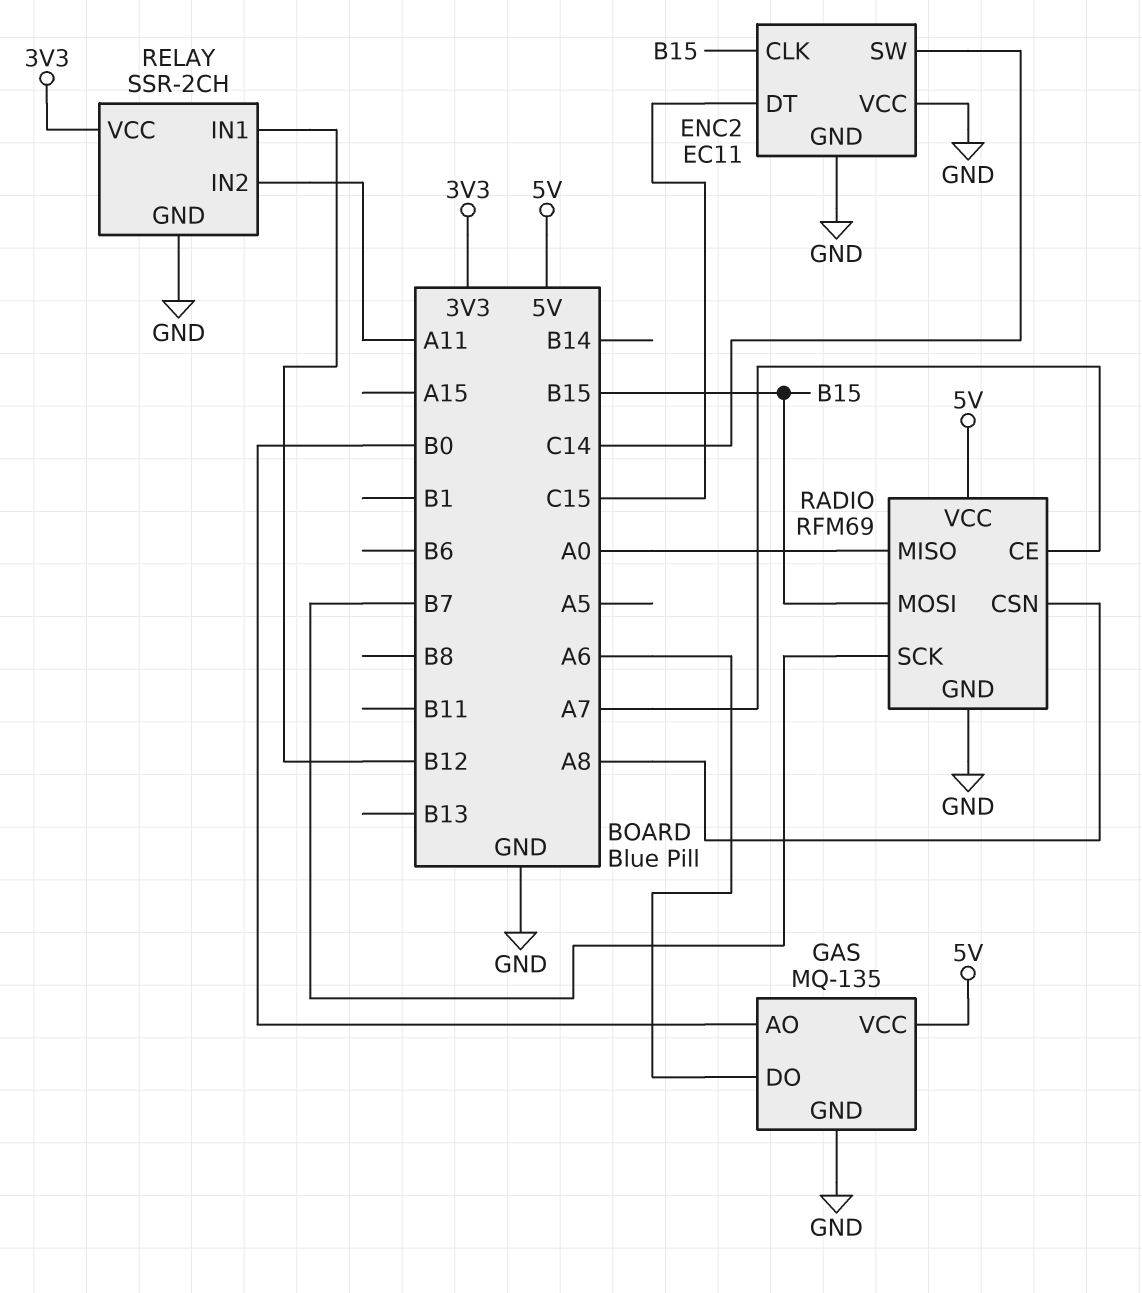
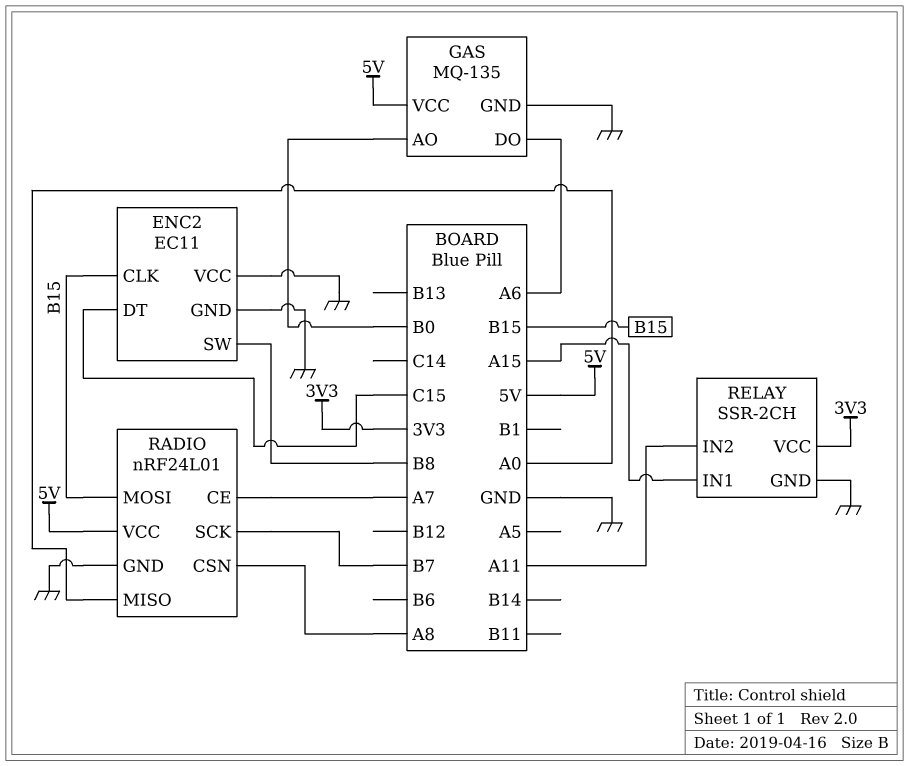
ENC2 pin SW: C14 -> B8
RADIO: RFM69 -> nRF24L01
RELAY pin IN1: B12 -> A15

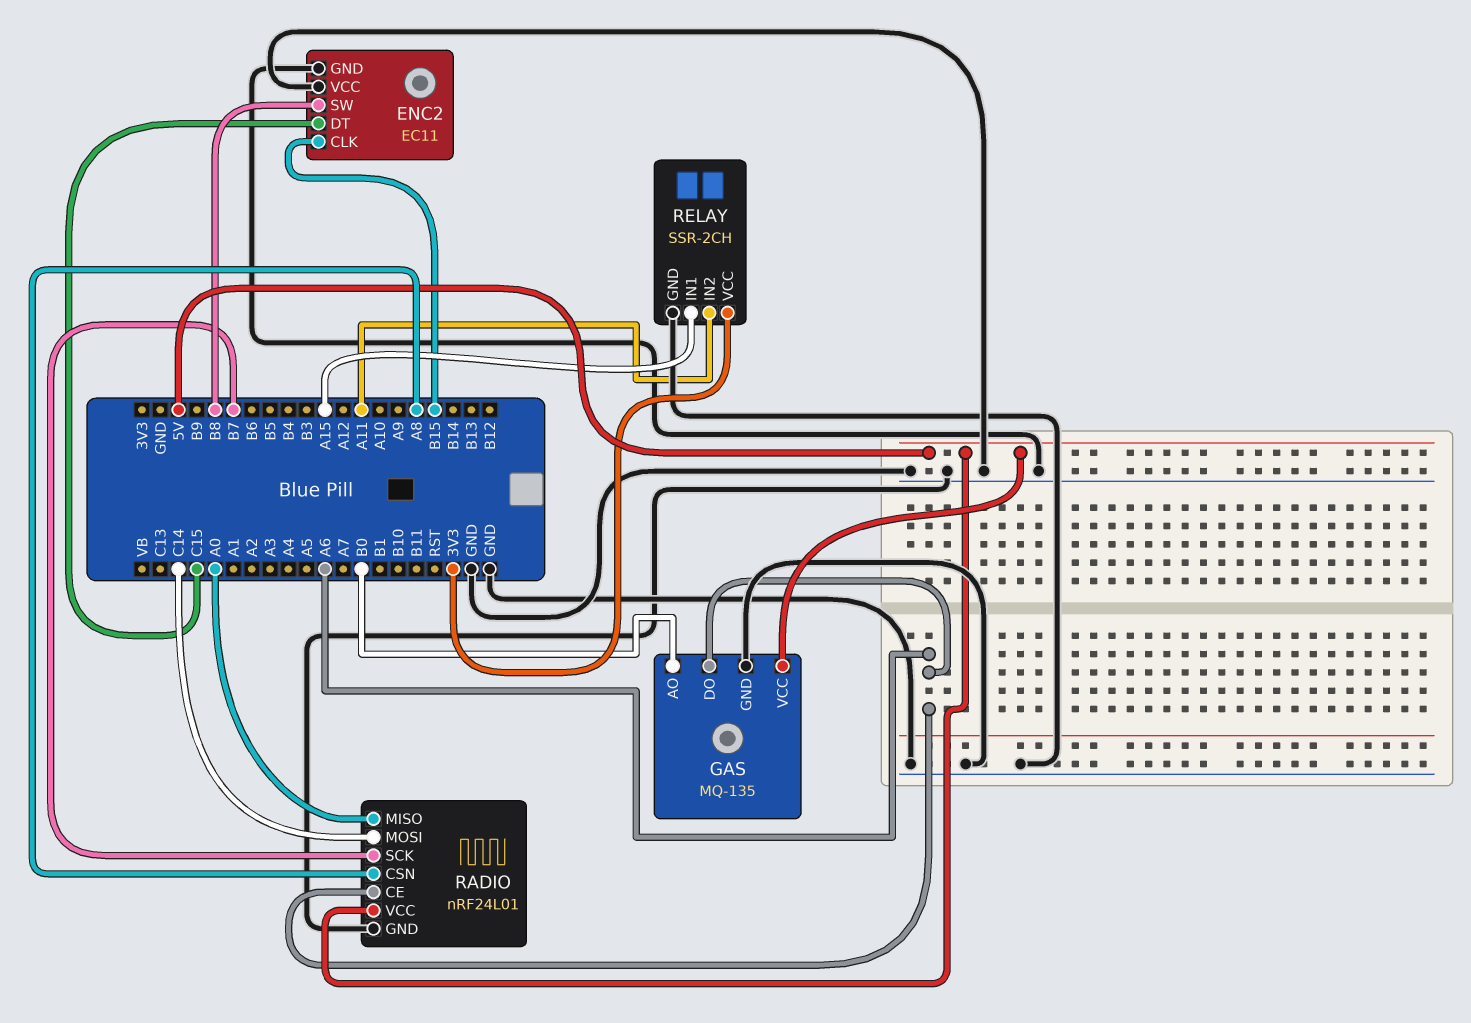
RADIO pin CE: A7 -> A6
RADIO pin MOSI: B15 -> C14

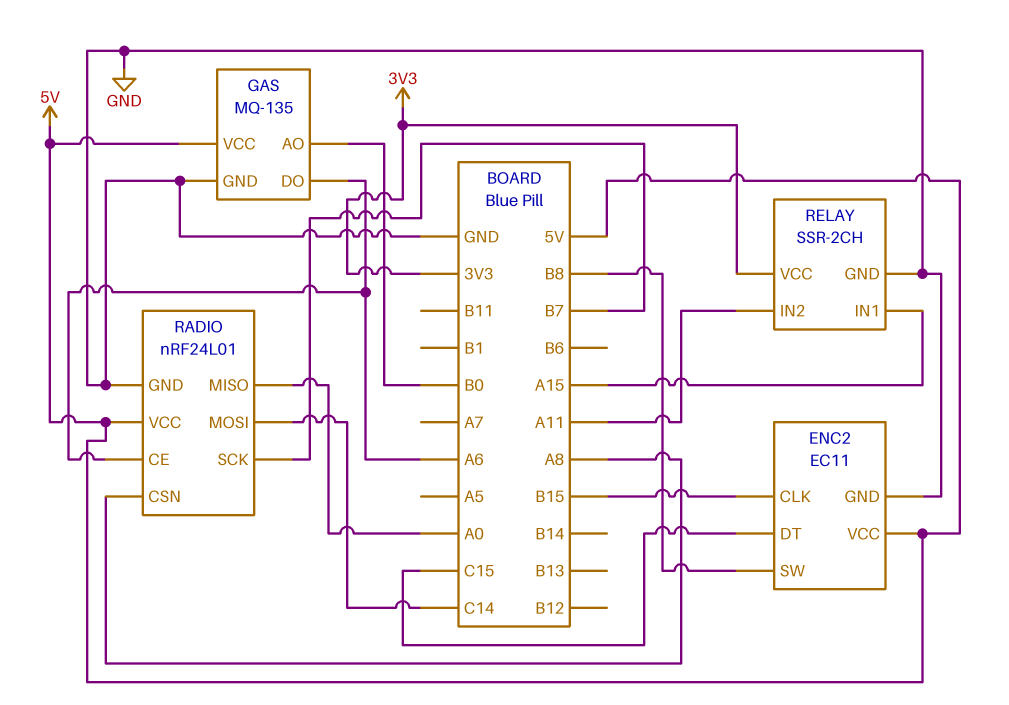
ENC2 pin VCC: GND -> 5V

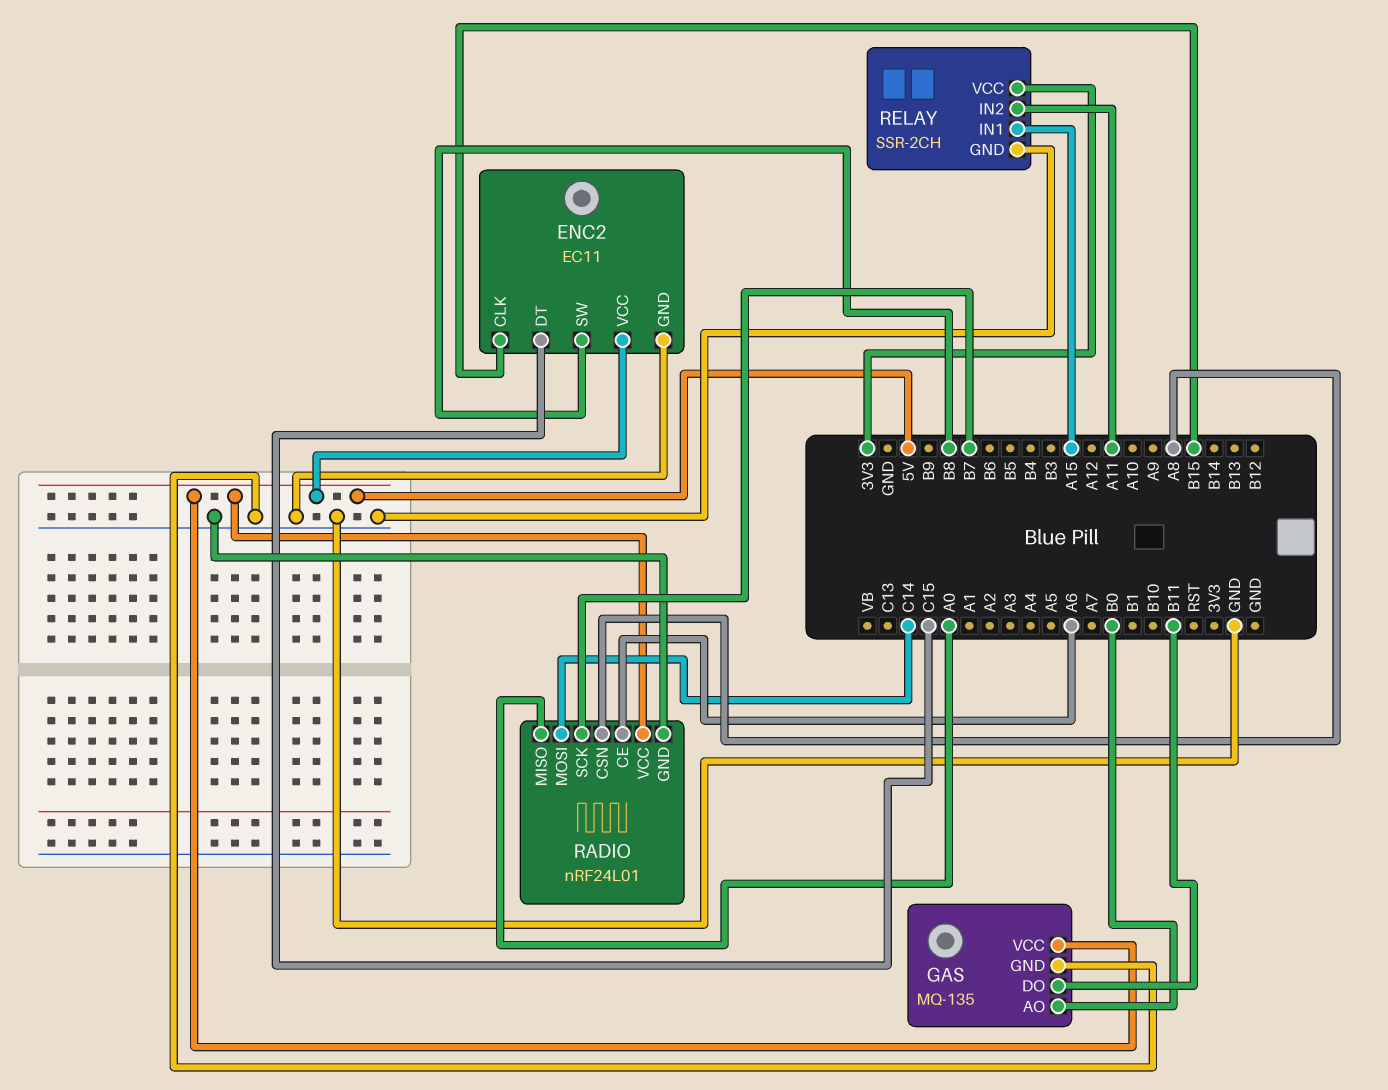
GAS pin DO: A6 -> B11

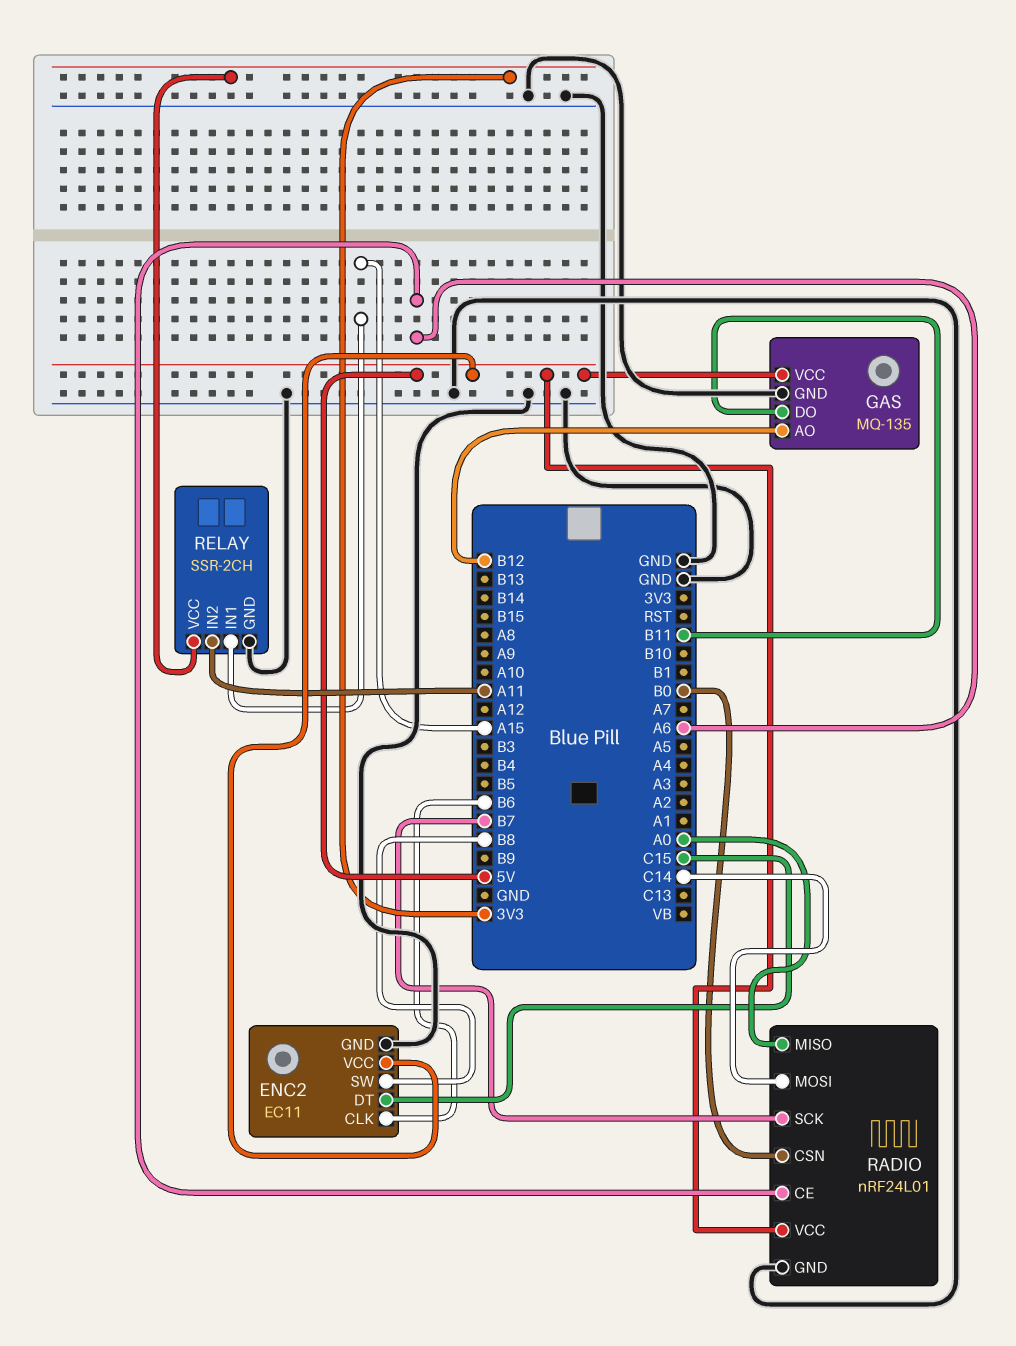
ENC2 pin CLK: B15 -> B6
GAS pin AO: B0 -> B12
RADIO pin CSN: A8 -> B0

